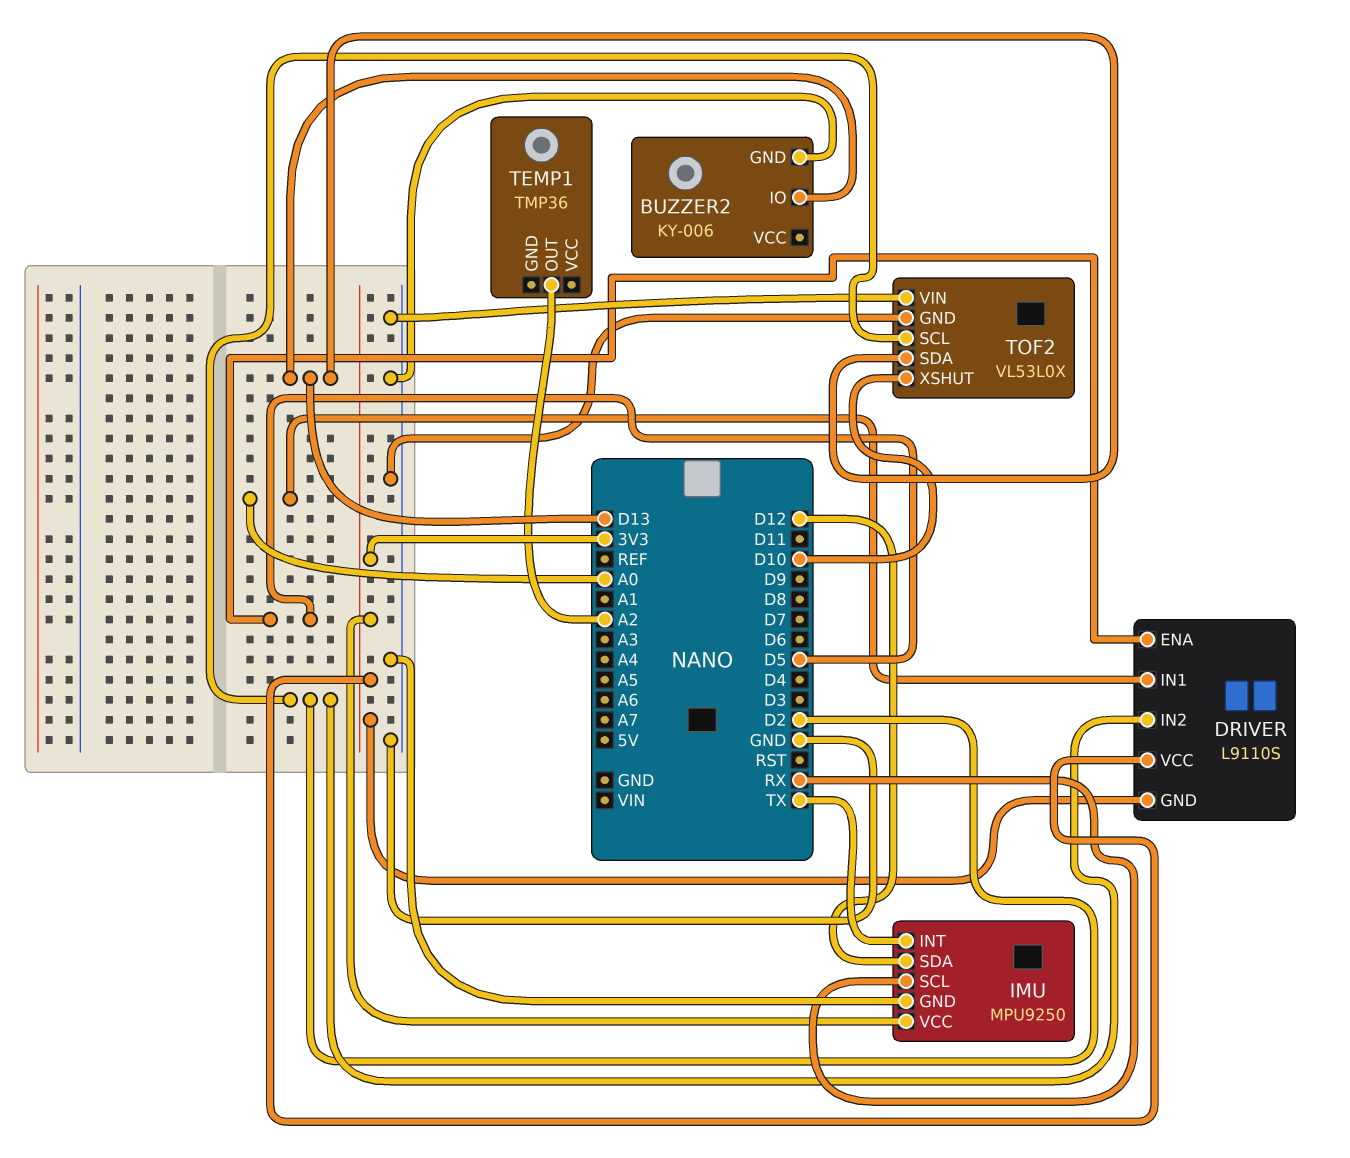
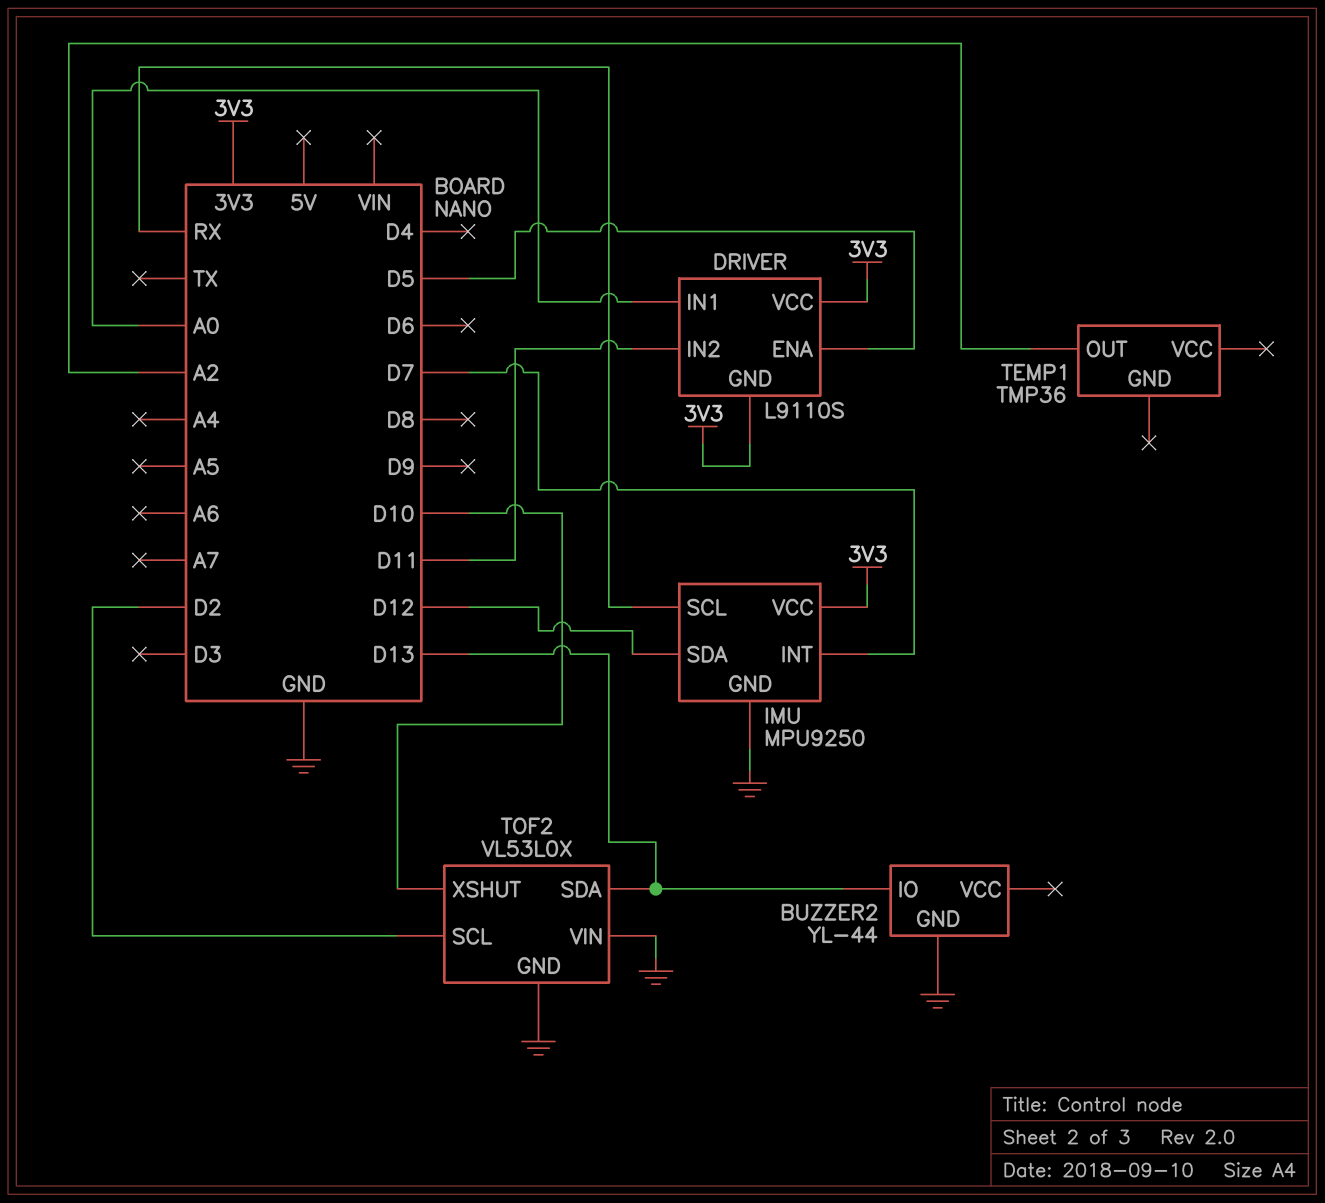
BUZZER2: KY-006 -> YL-44
DRIVER pin IN2: D2 -> D11
IMU pin INT: TX -> D7

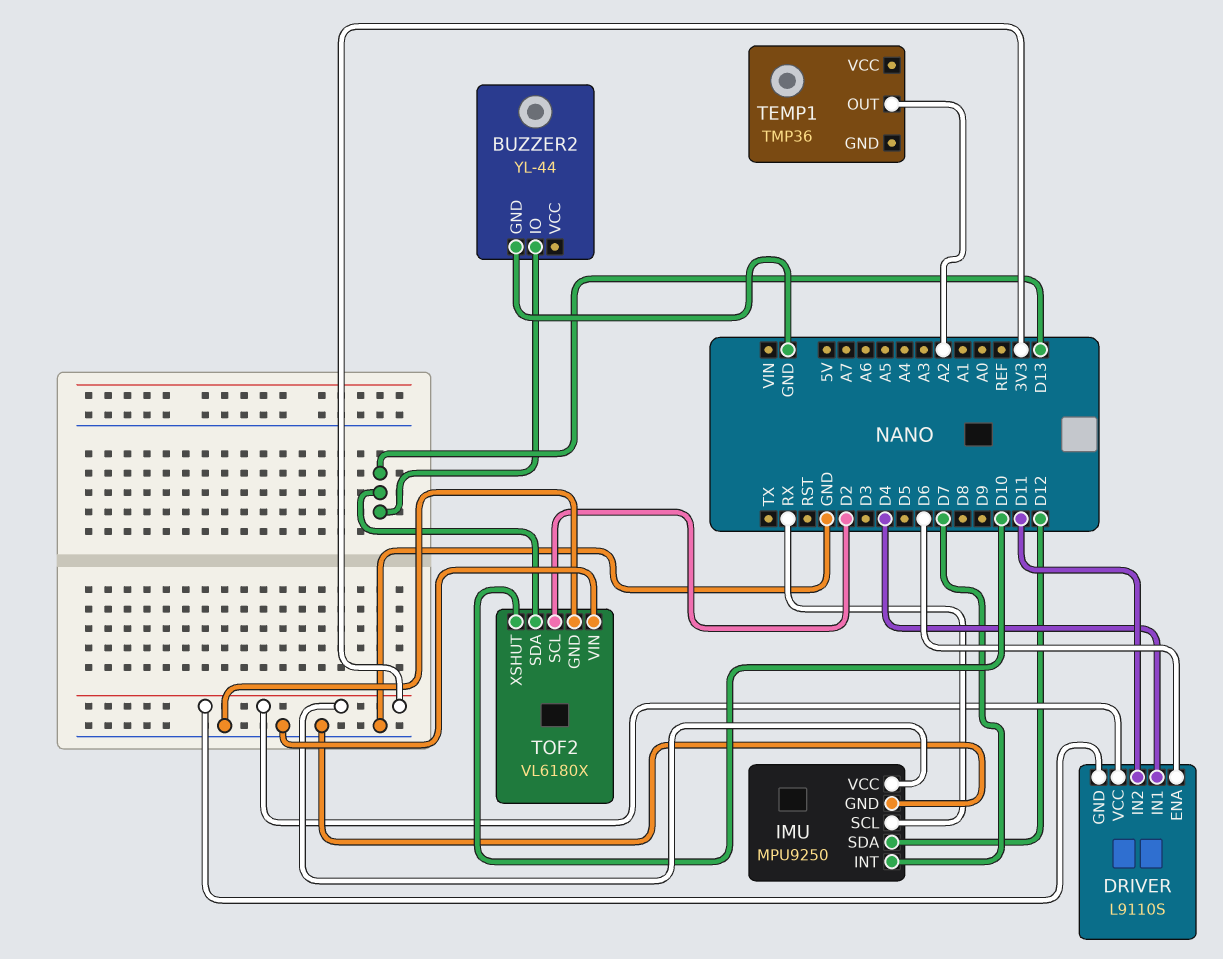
DRIVER pin ENA: D5 -> D6
DRIVER pin IN1: A0 -> D4
TOF2: VL53L0X -> VL6180X

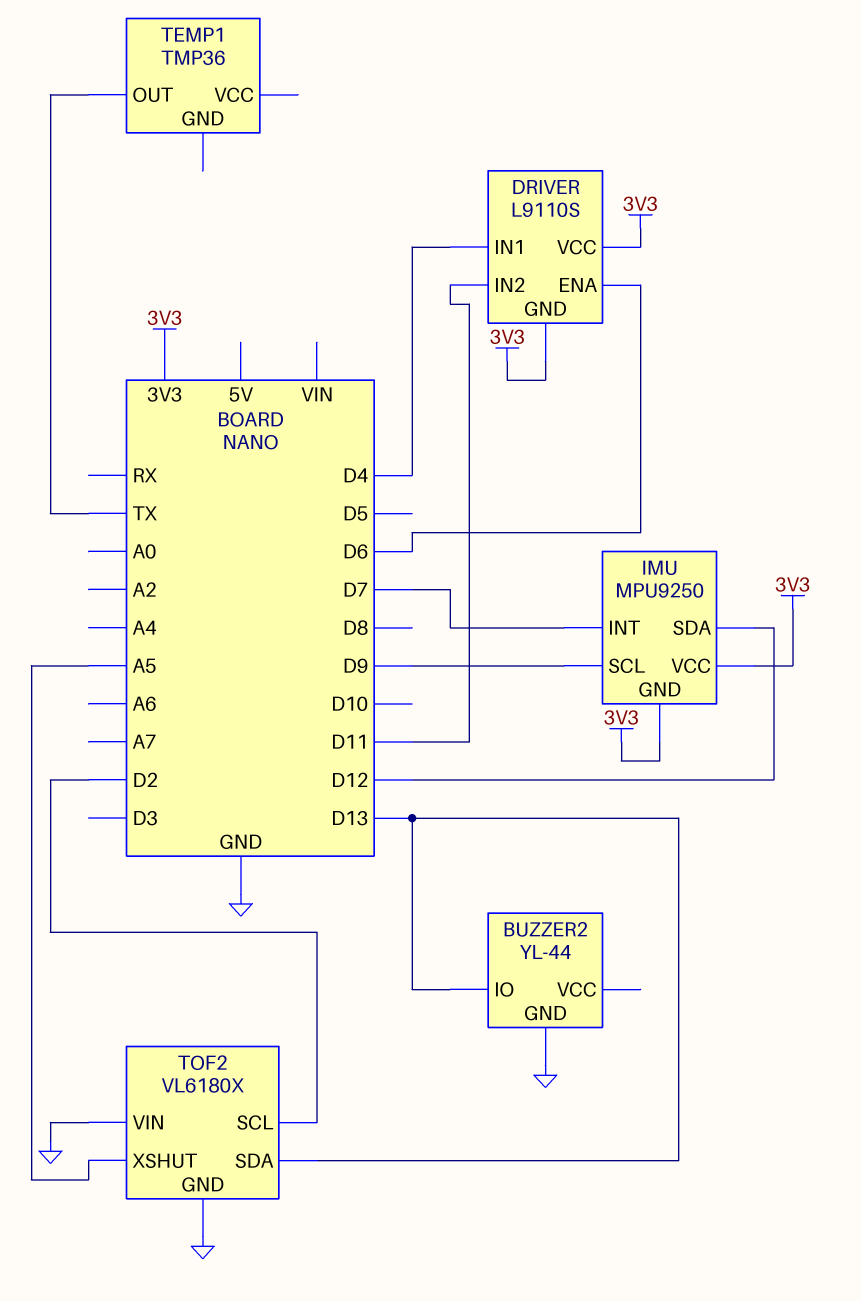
IMU pin GND: GND -> 3V3
IMU pin SCL: RX -> D9
TEMP1 pin OUT: A2 -> TX
TOF2 pin XSHUT: D10 -> A5

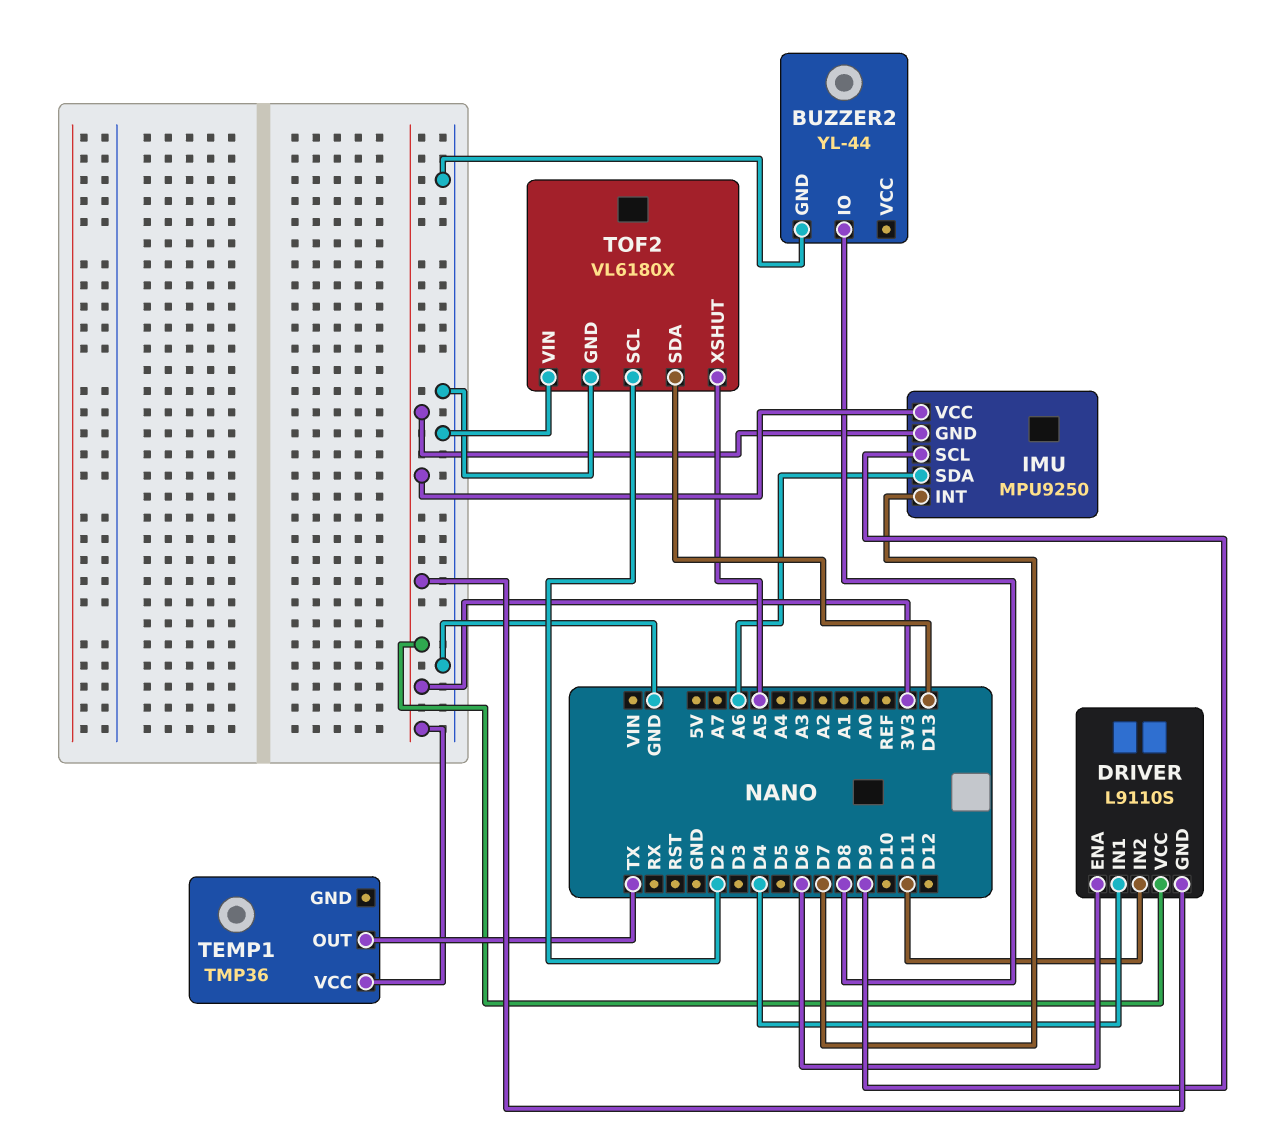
BUZZER2 pin IO: D13 -> D8
IMU pin SDA: D12 -> A6
TEMP1 pin VCC: none -> 3V3

